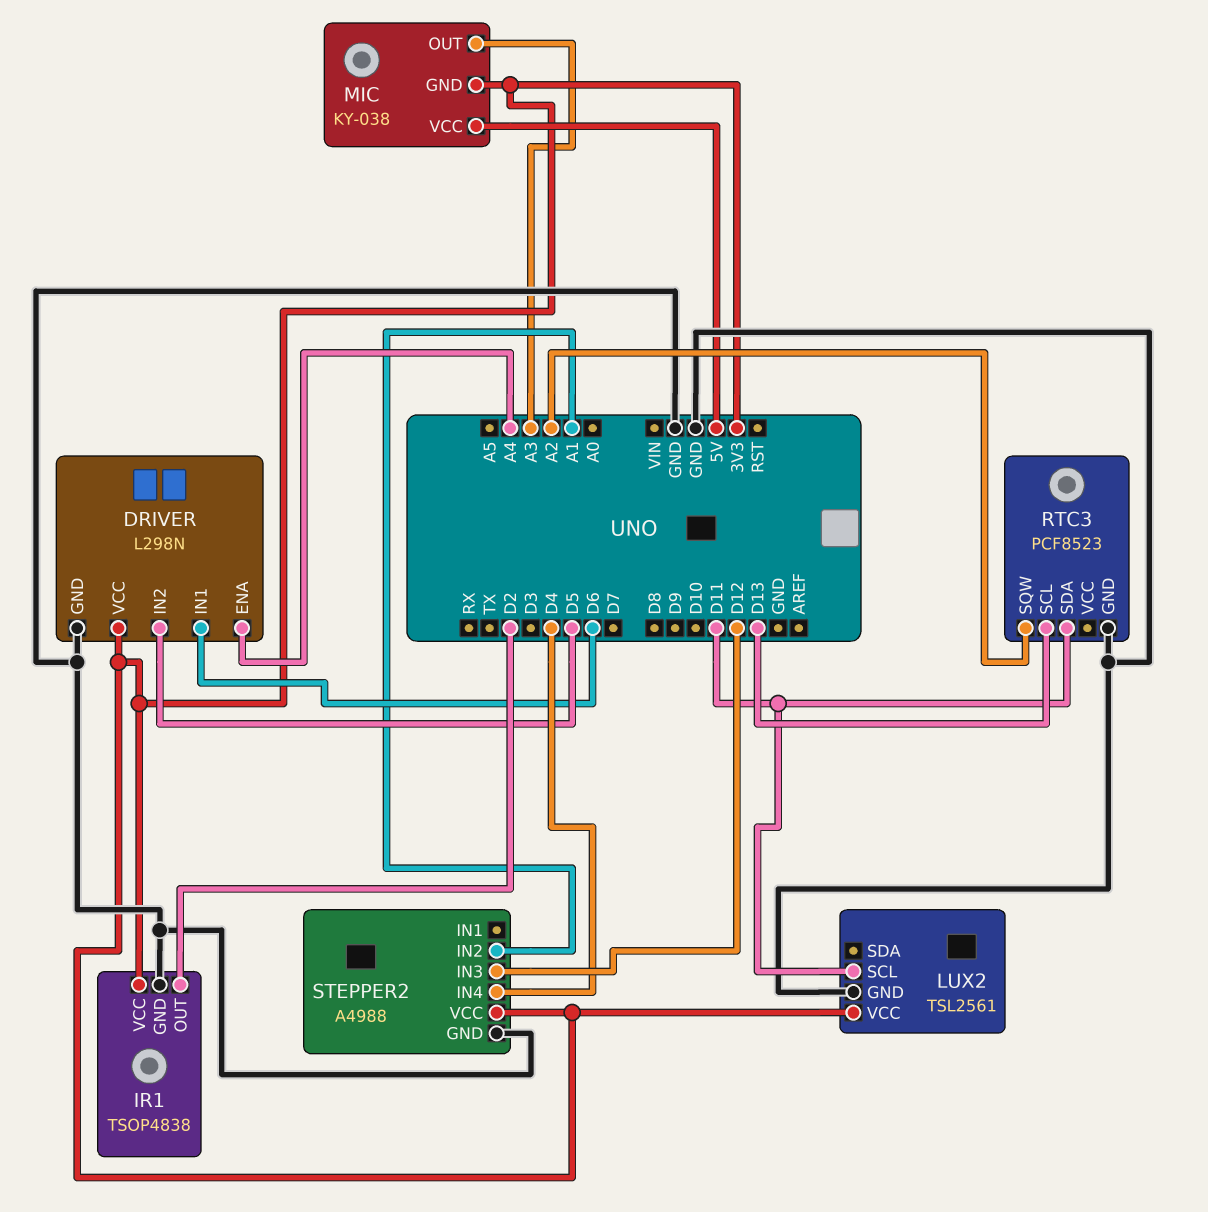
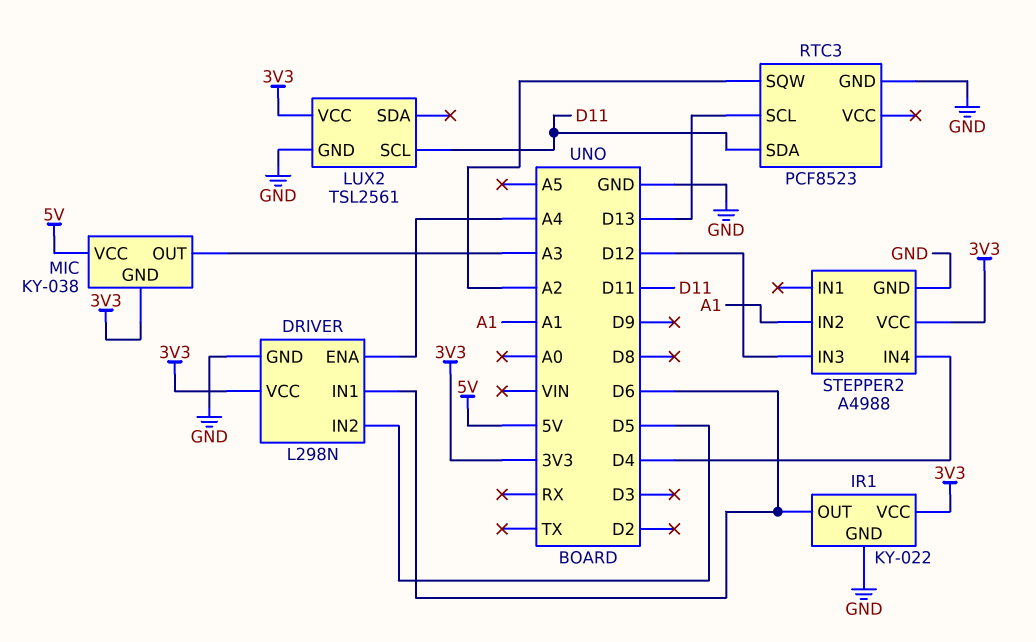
IR1: TSOP4838 -> KY-022
IR1 pin OUT: D2 -> D6

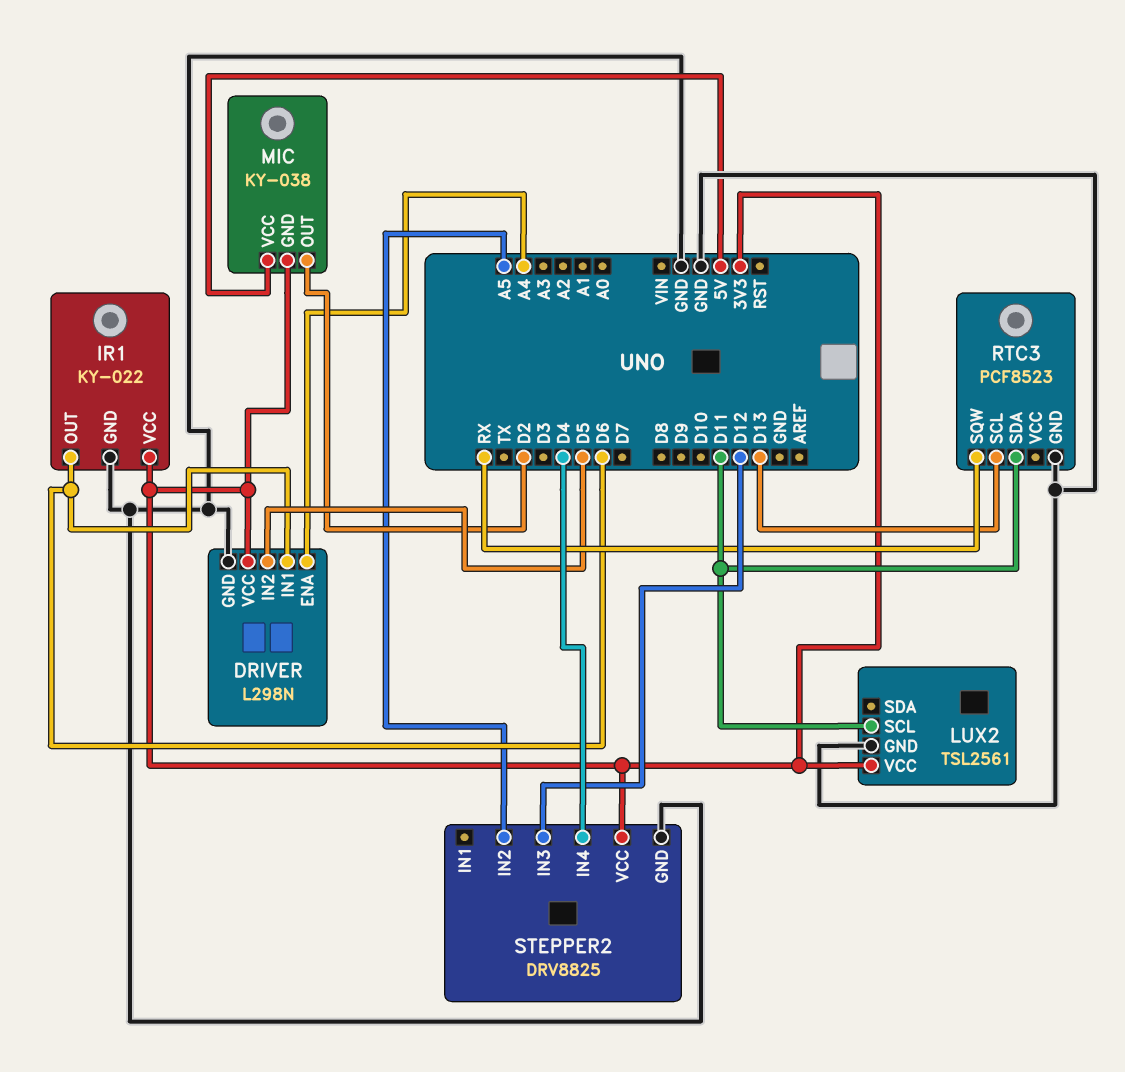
MIC pin OUT: A3 -> D2
RTC3 pin SQW: A2 -> RX
STEPPER2: A4988 -> DRV8825
STEPPER2 pin IN2: A1 -> A5

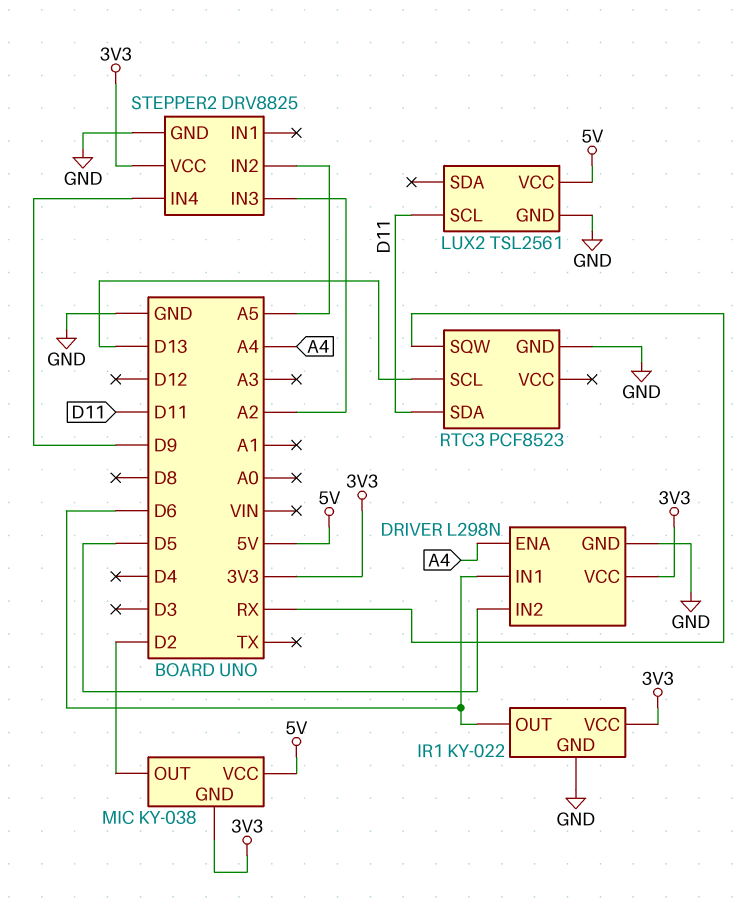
LUX2 pin VCC: 3V3 -> 5V
STEPPER2 pin IN3: D12 -> A2
STEPPER2 pin IN4: D4 -> D9

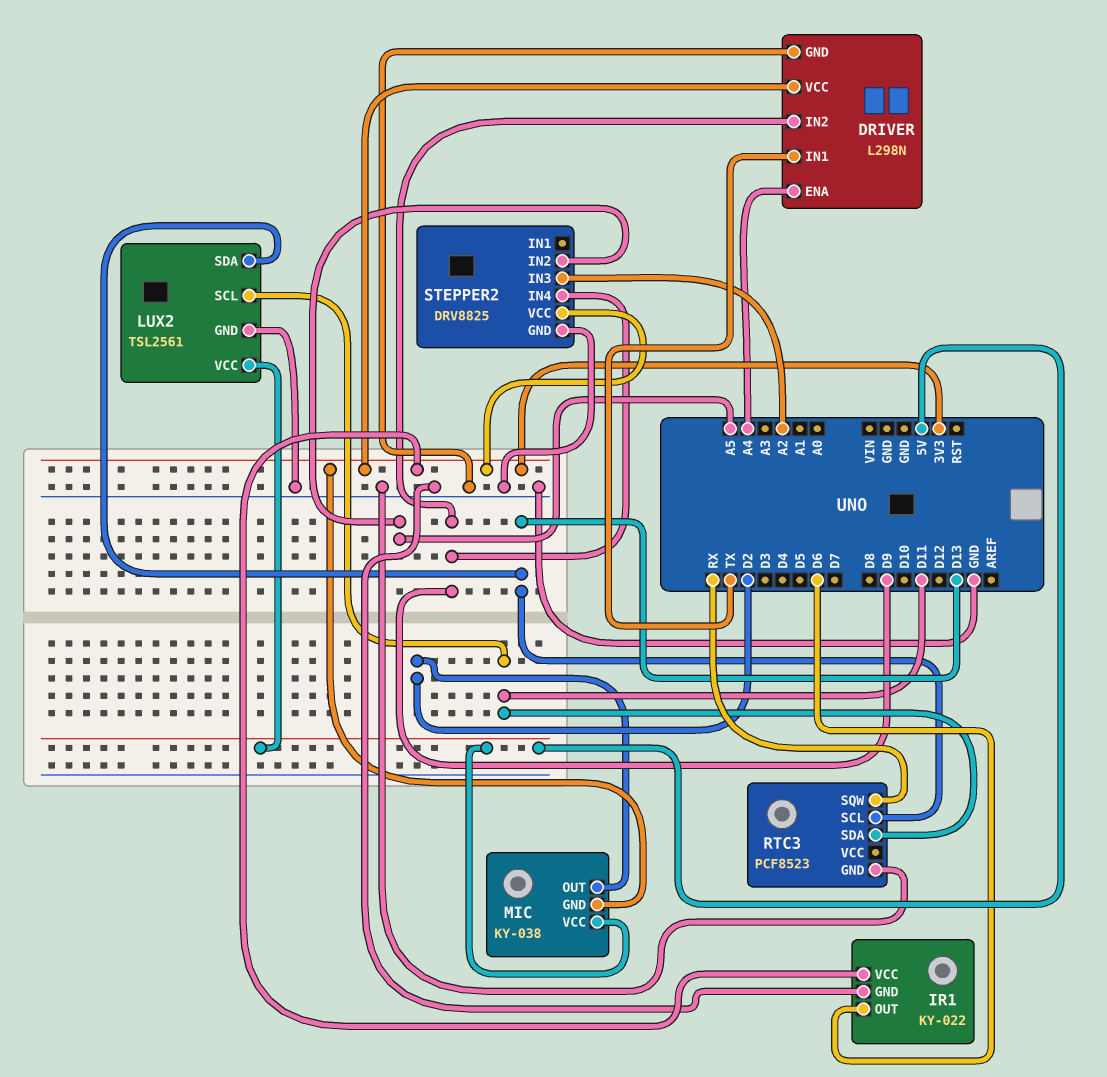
DRIVER pin IN1: D6 -> TX
DRIVER pin IN2: D5 -> D9
LUX2 pin SDA: none -> D13

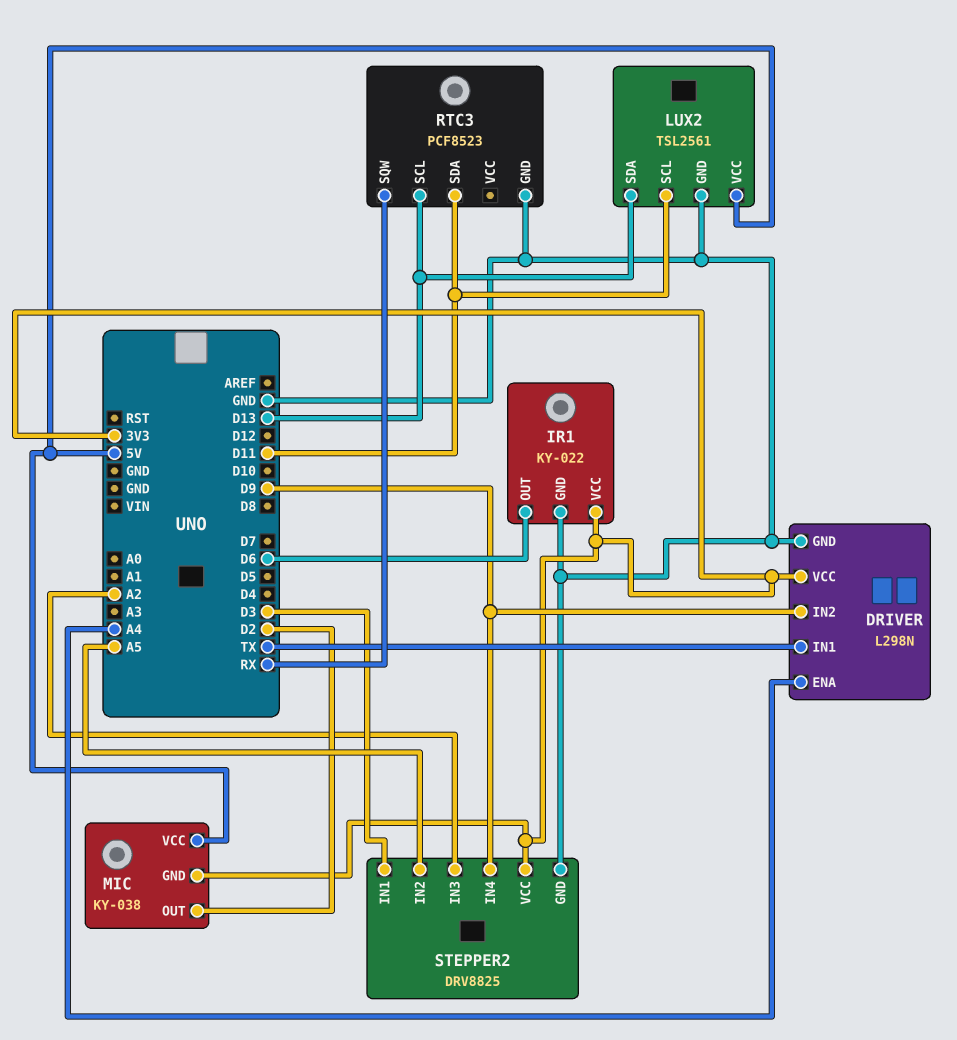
STEPPER2 pin IN1: none -> D3

